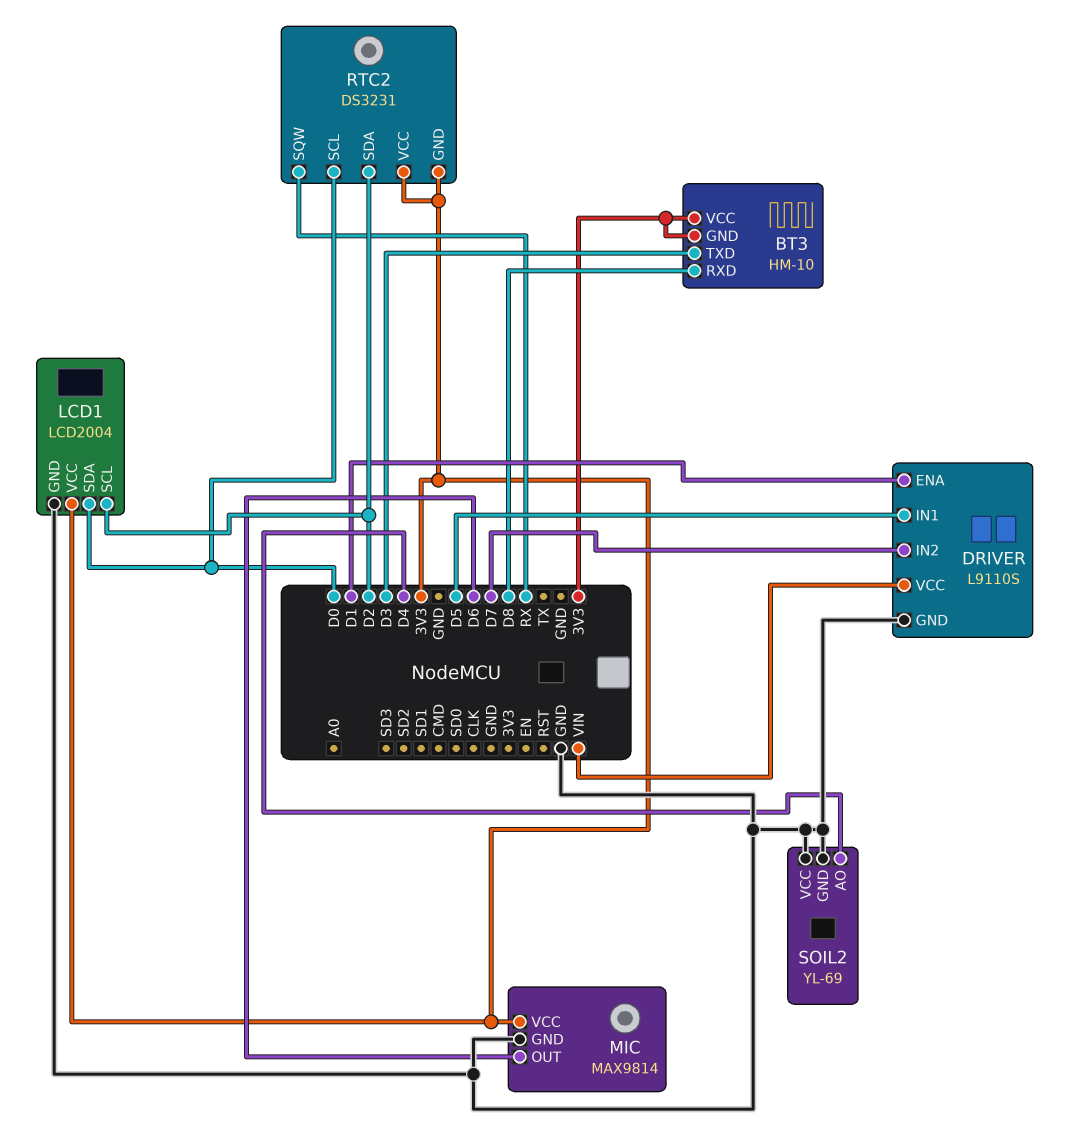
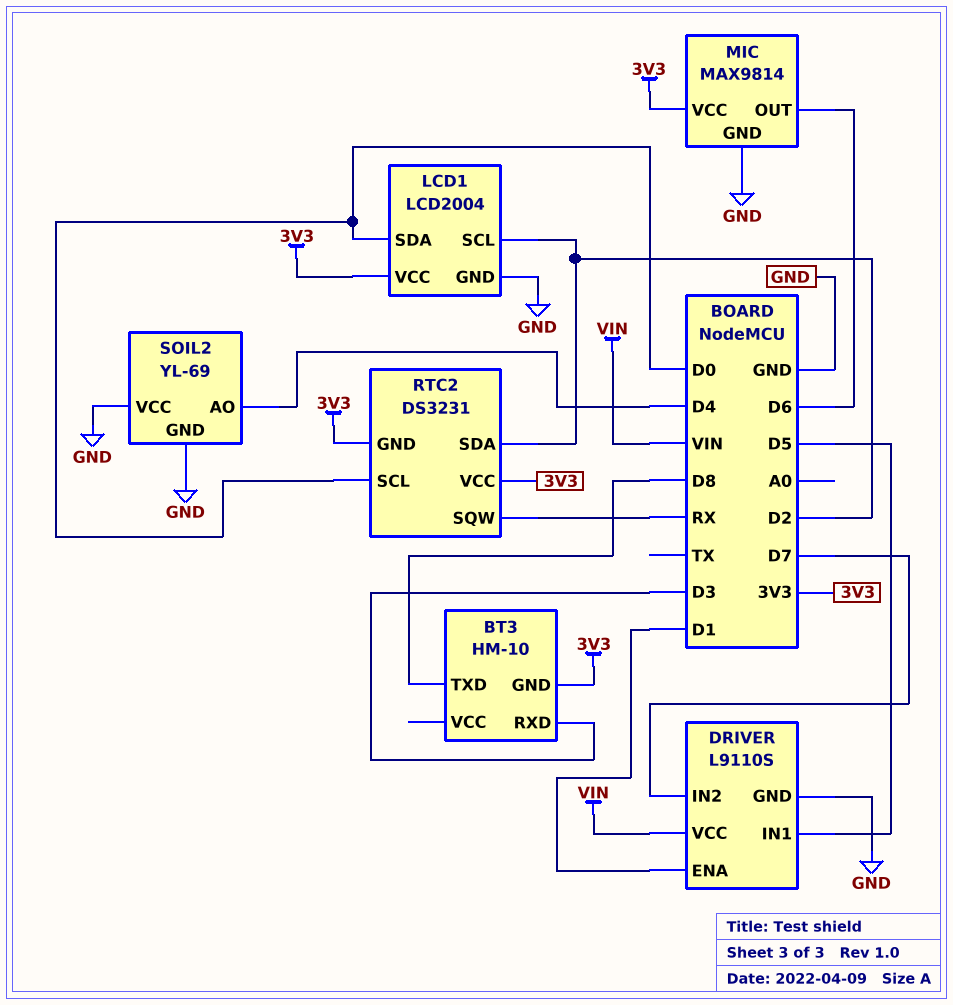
BT3 pin RXD: D8 -> D3
BT3 pin TXD: D3 -> D8
BT3 pin VCC: 3V3 -> none

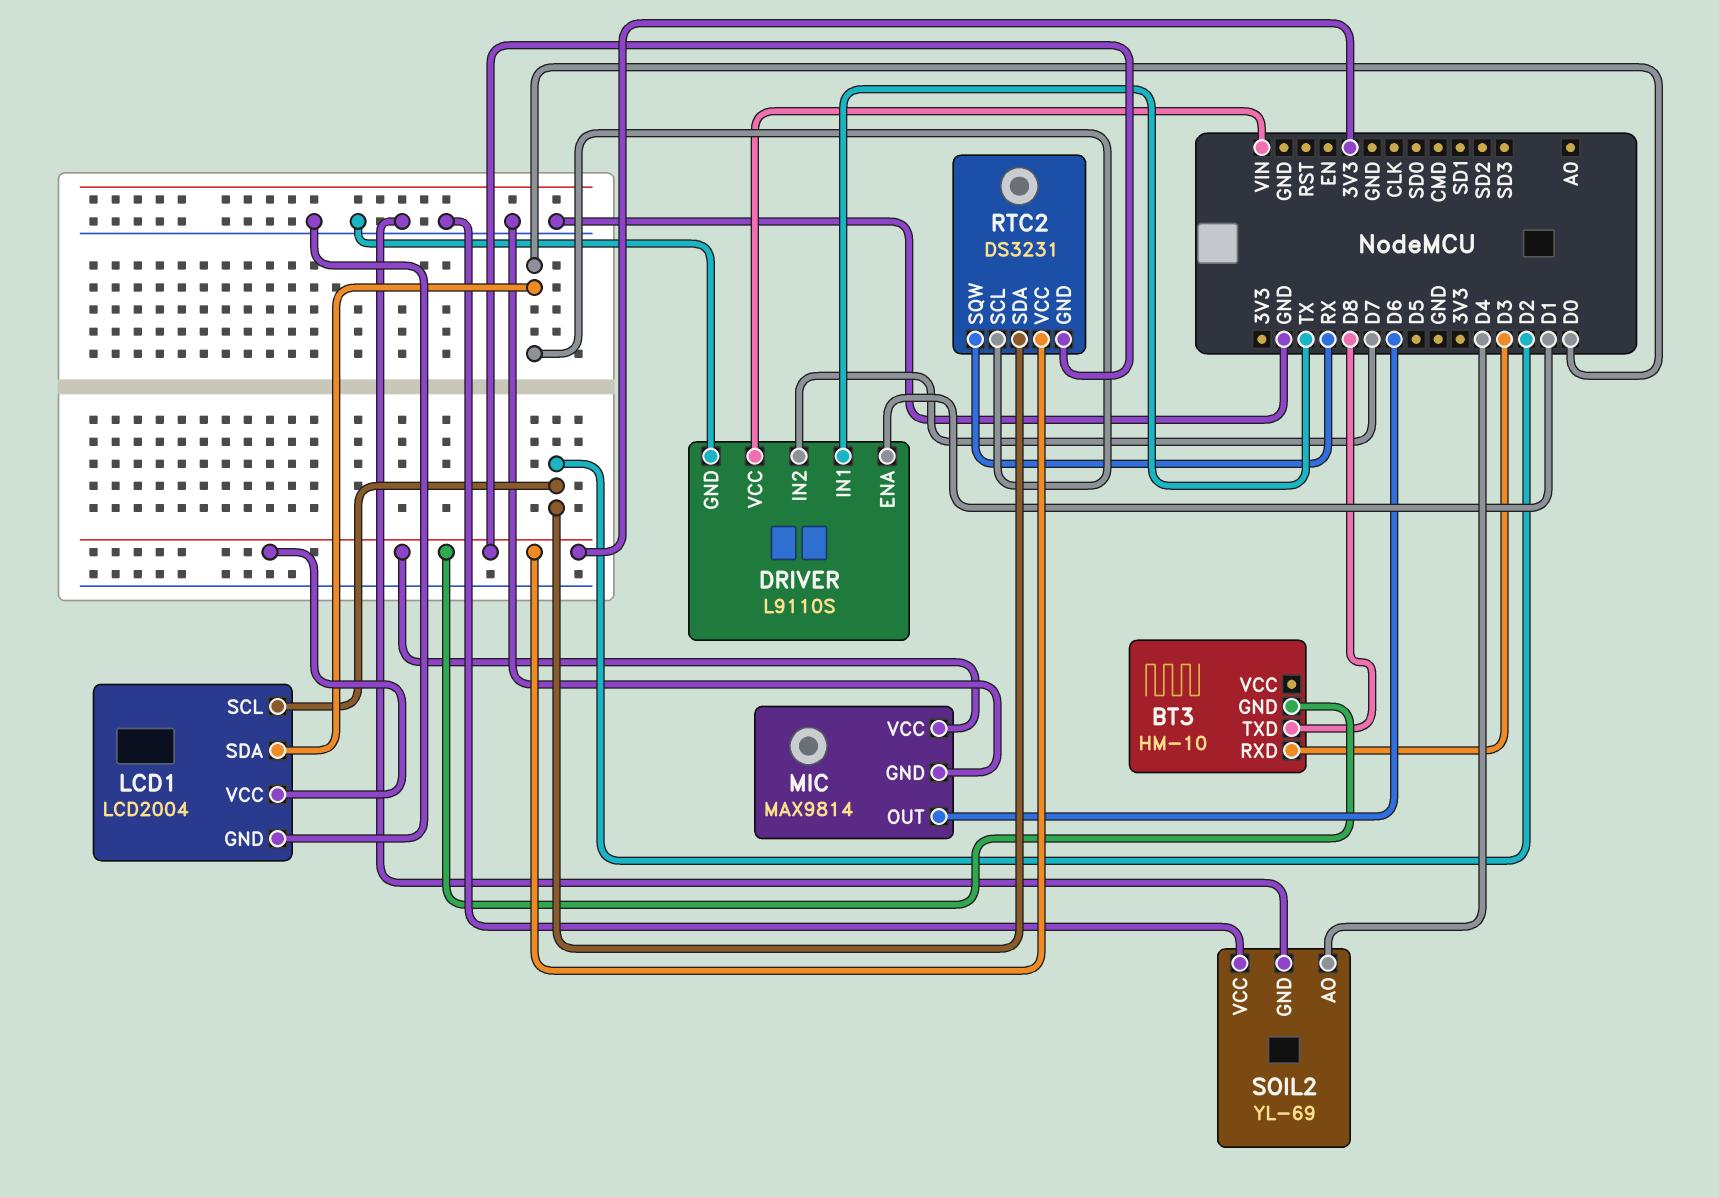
DRIVER pin IN1: D5 -> TX

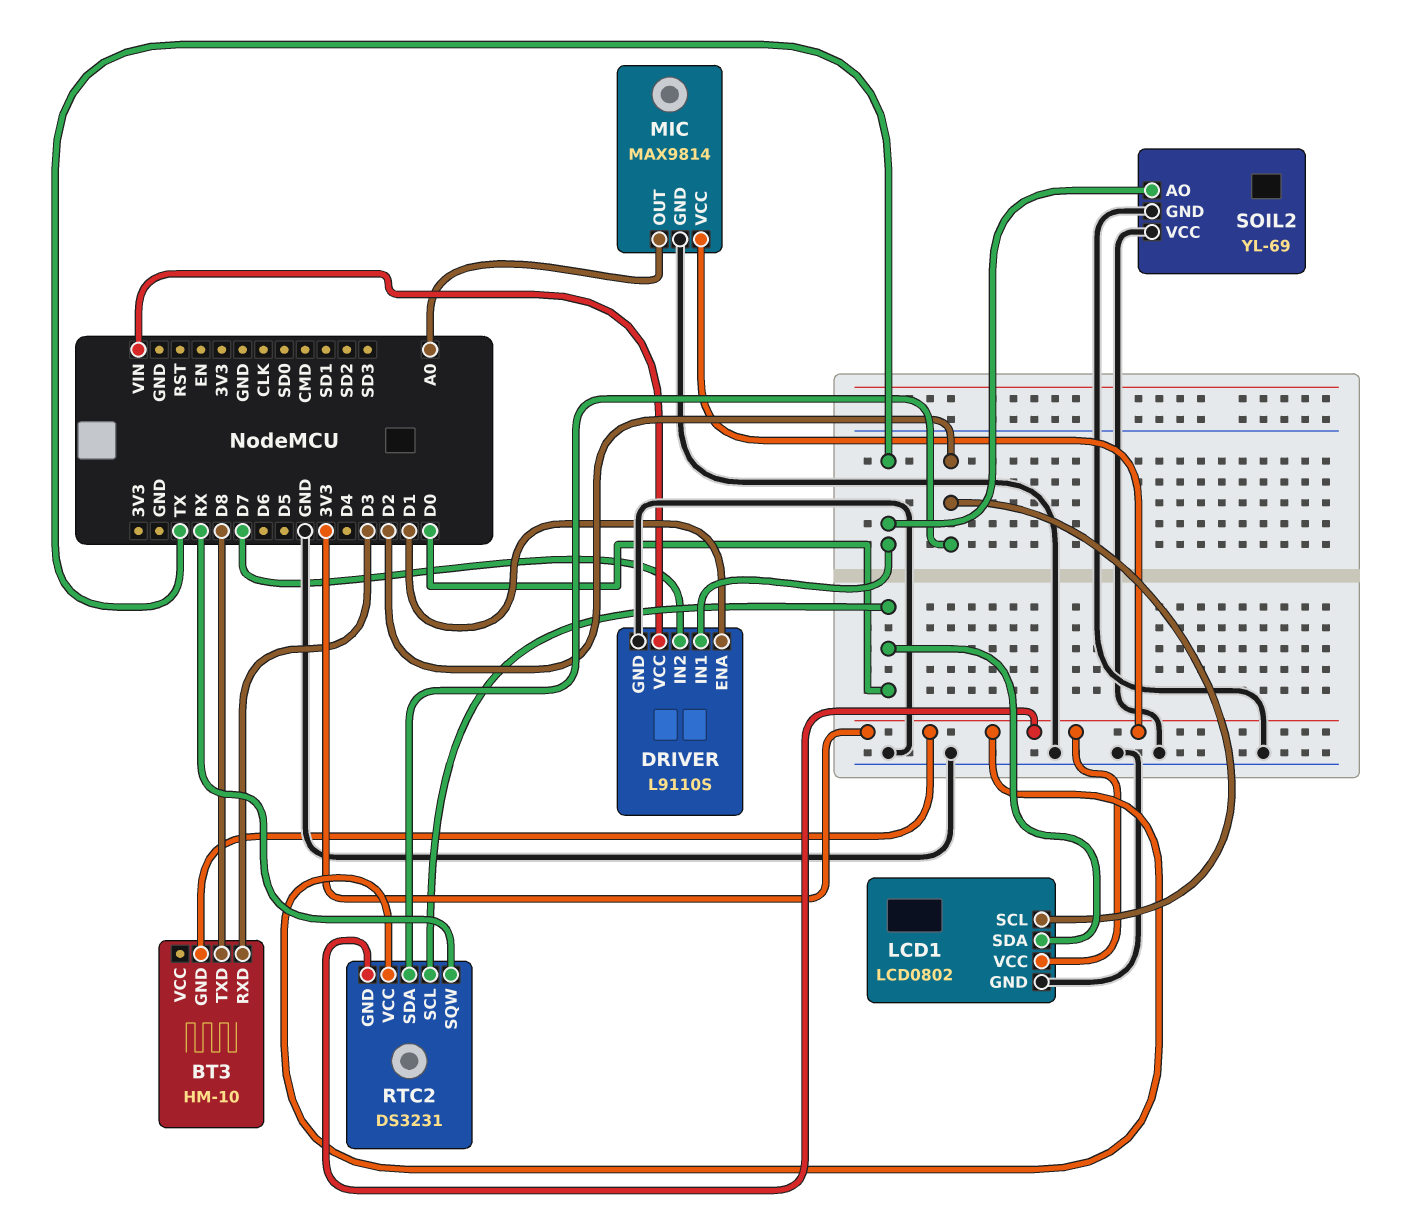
LCD1: LCD2004 -> LCD0802
MIC pin OUT: D6 -> A0
SOIL2 pin AO: D4 -> TX

